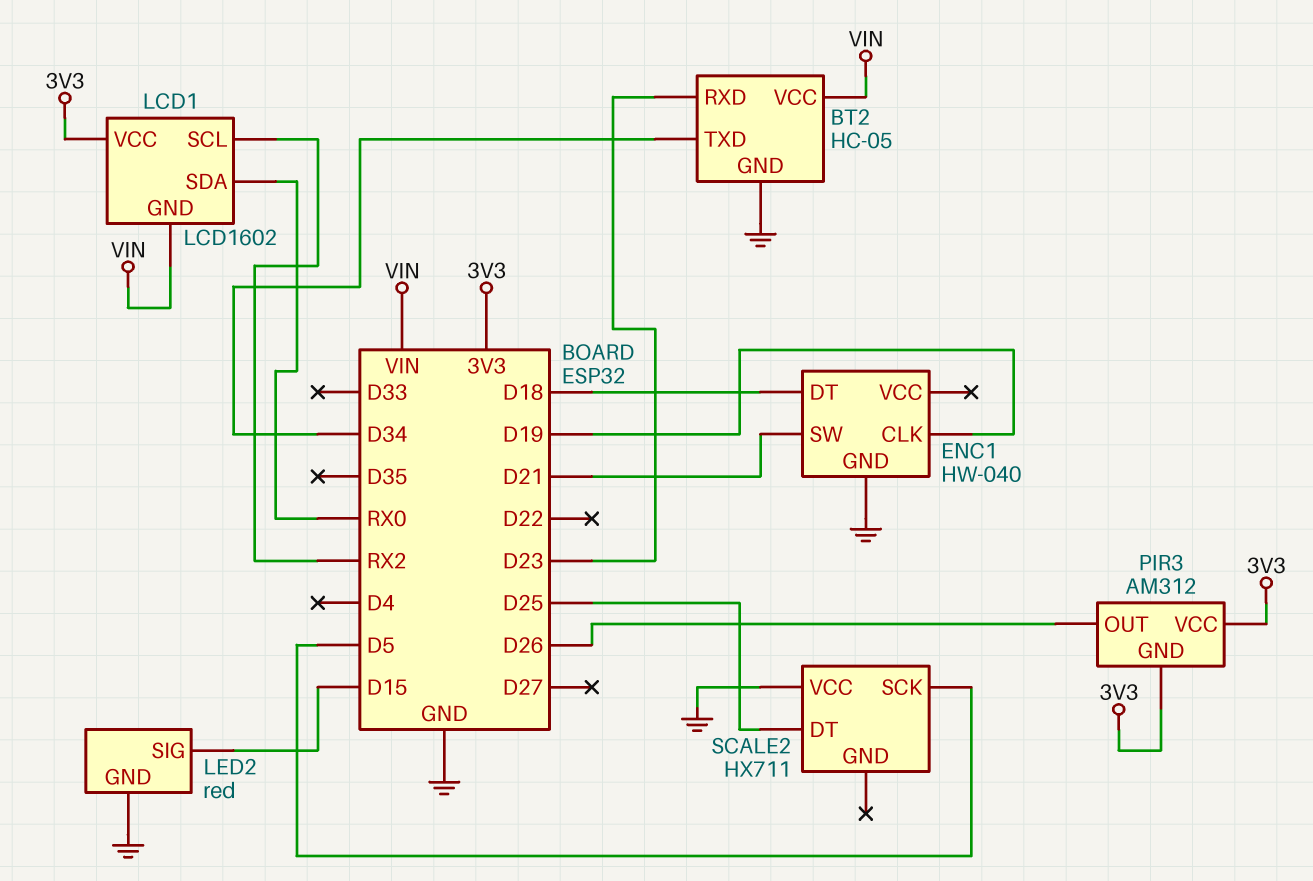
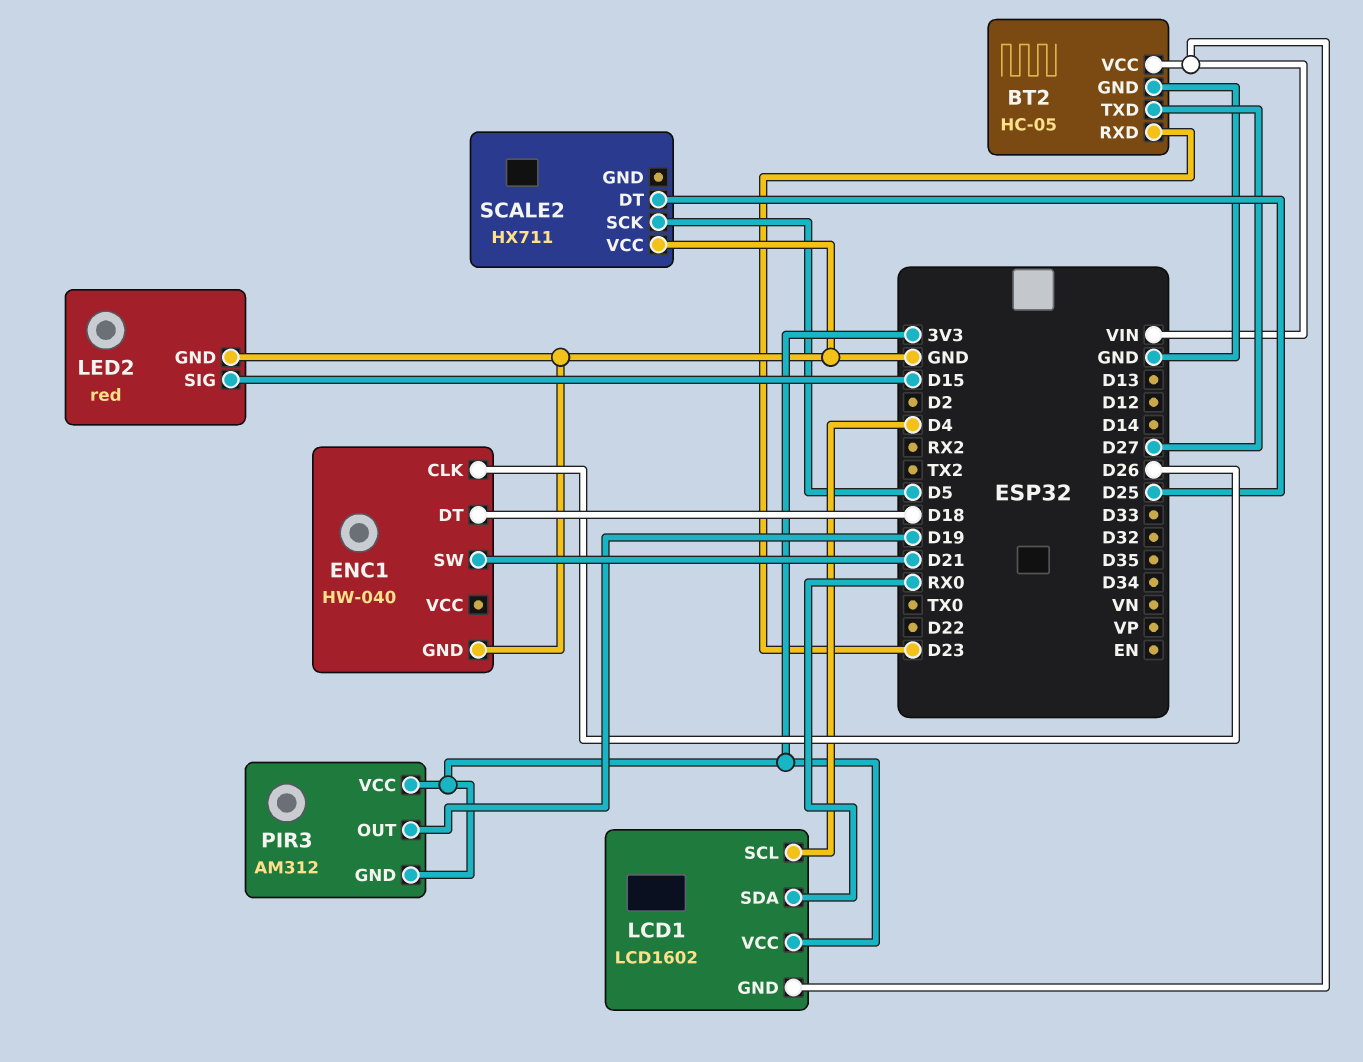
BT2 pin TXD: D34 -> D27
ENC1 pin CLK: D19 -> D26
LCD1 pin SCL: RX2 -> D4
PIR3 pin OUT: D26 -> D19

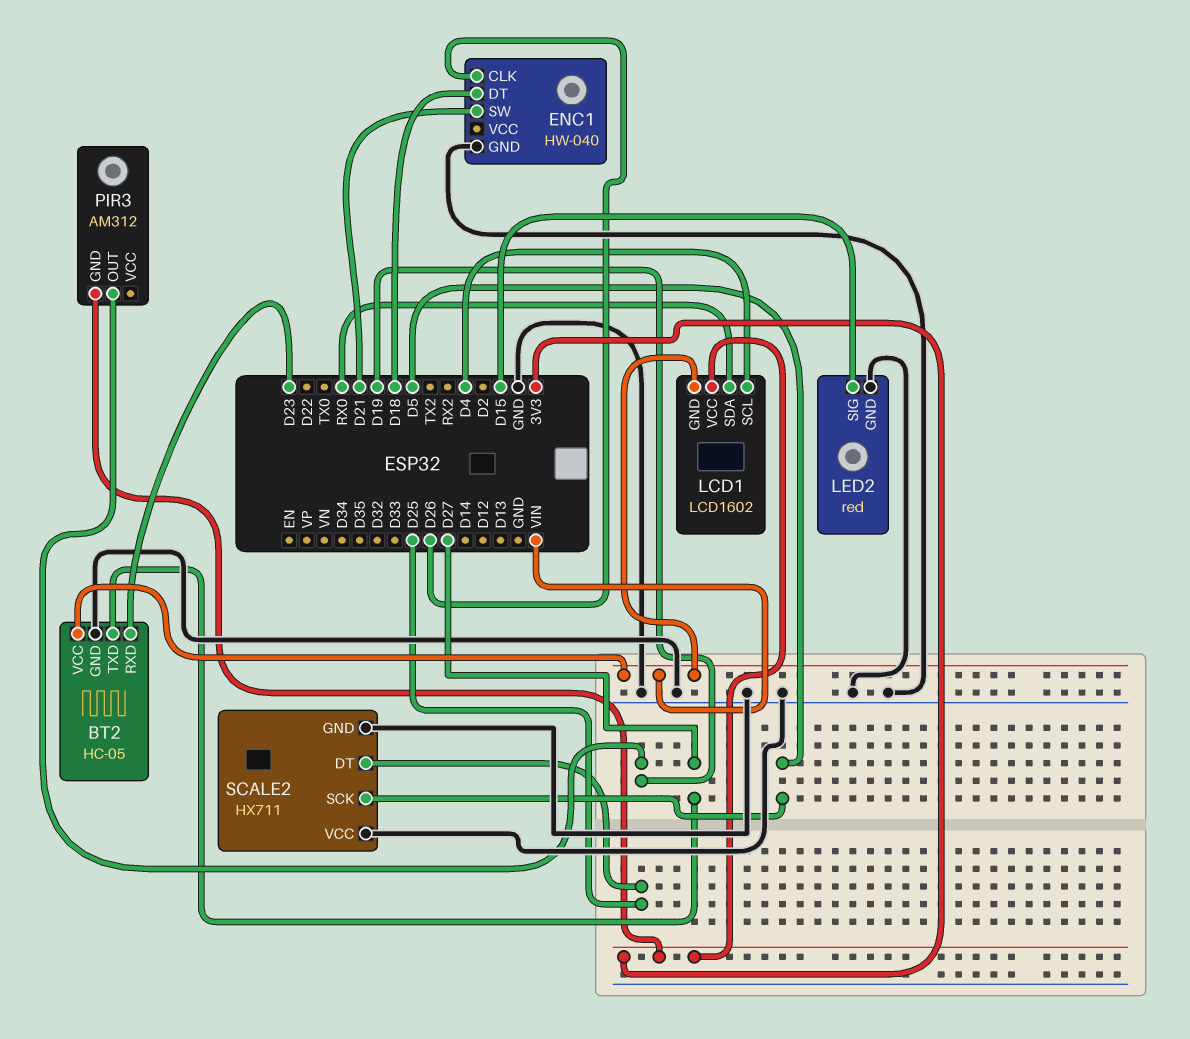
PIR3 pin VCC: 3V3 -> none
SCALE2 pin GND: none -> GND

